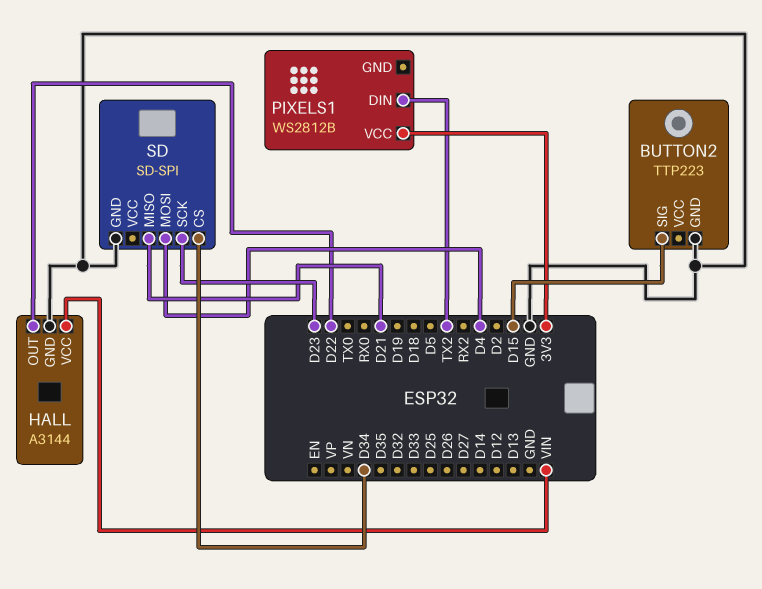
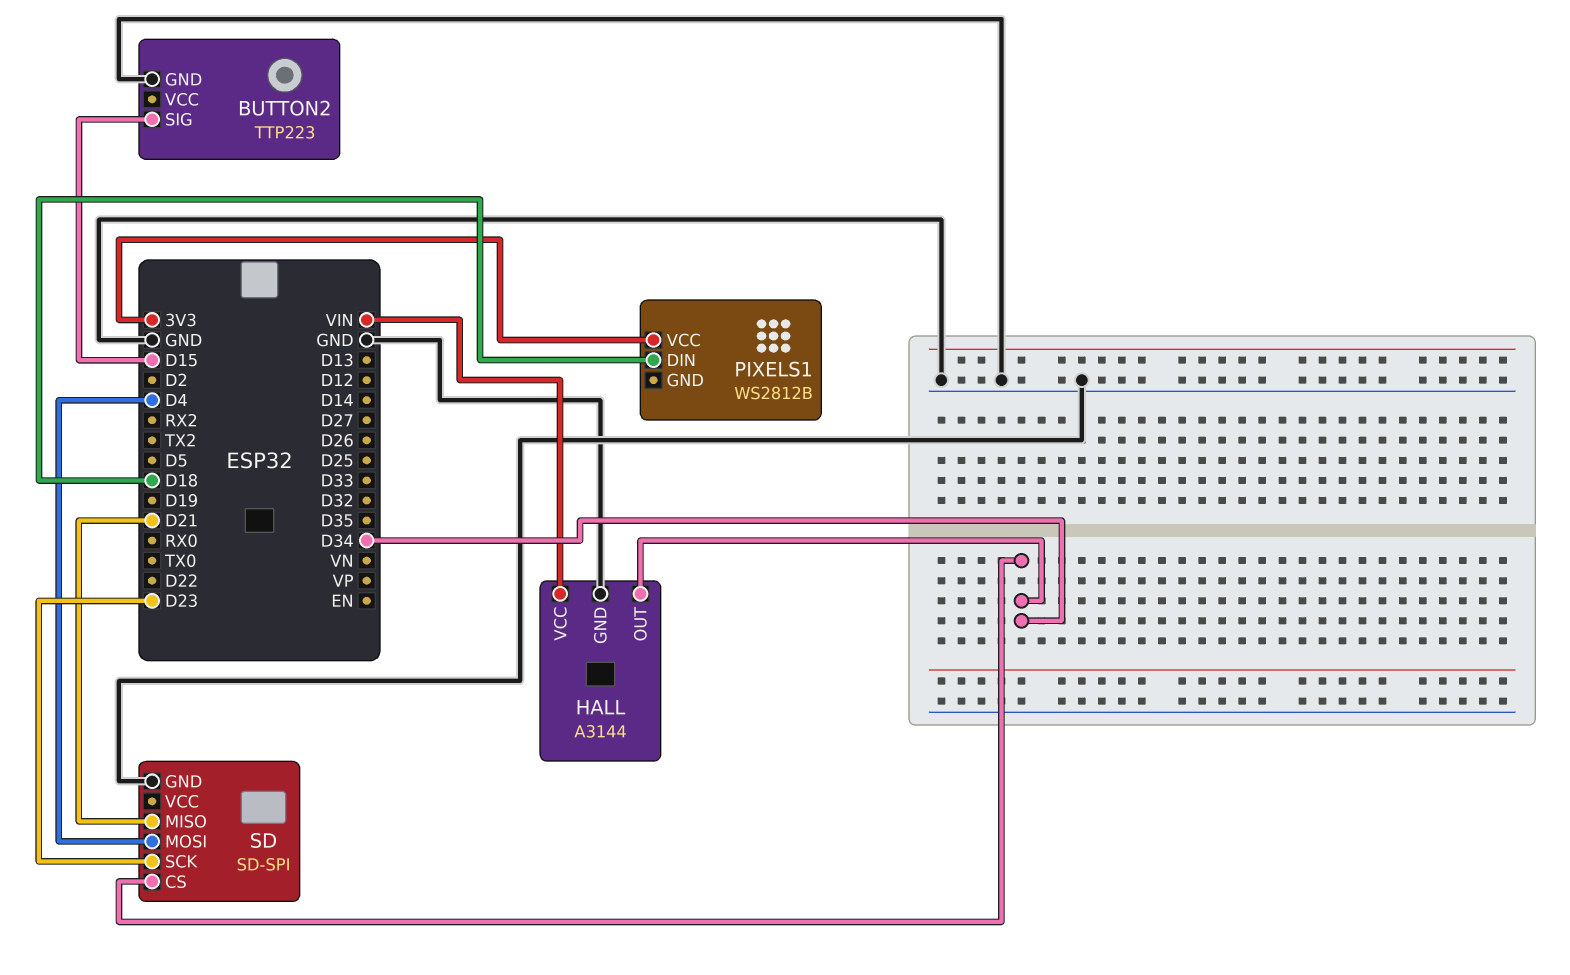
HALL pin OUT: D22 -> D34
PIXELS1 pin DIN: TX2 -> D18

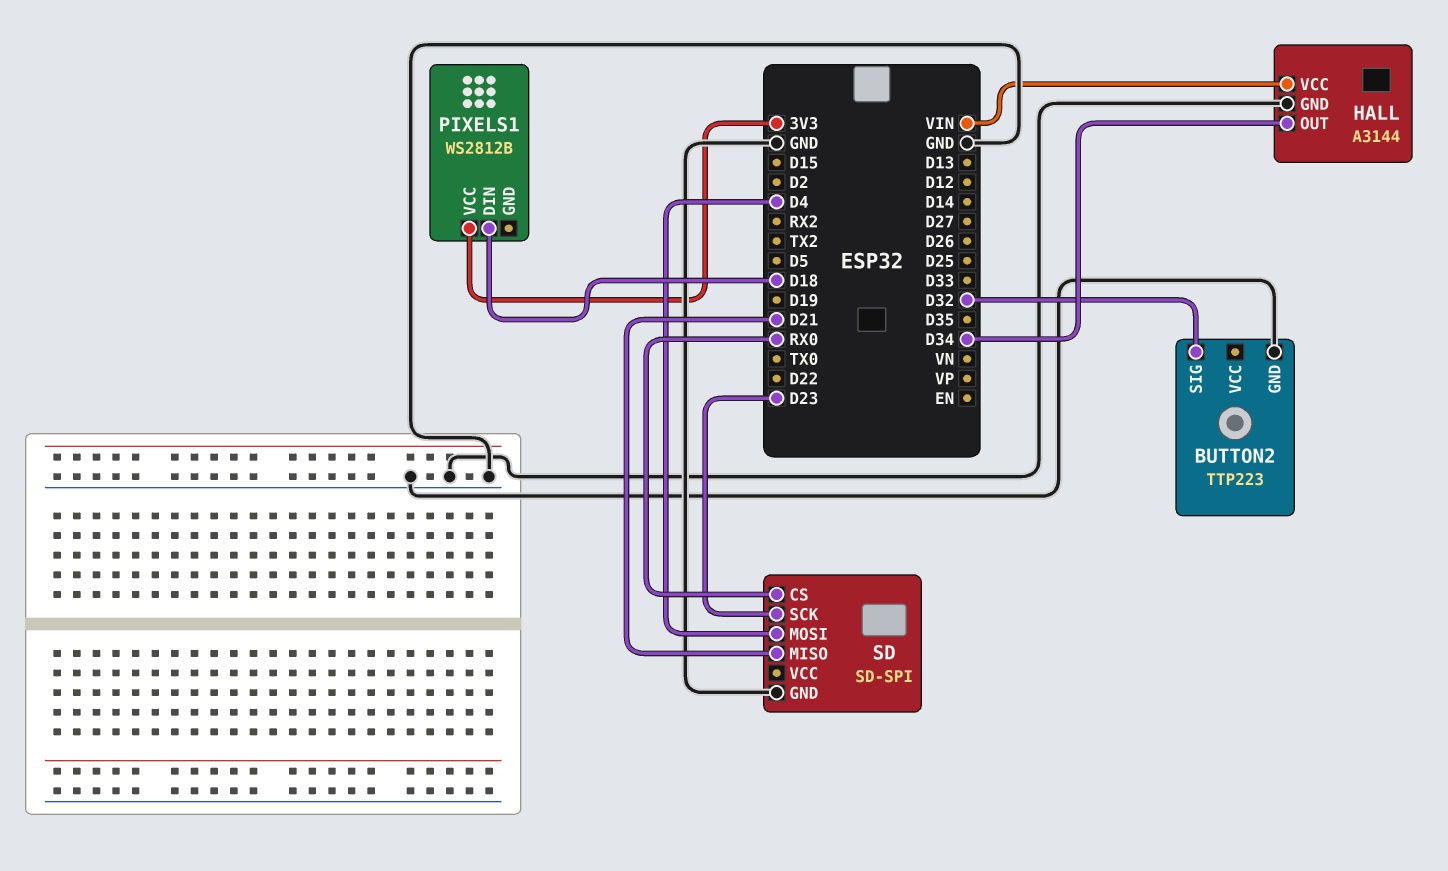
BUTTON2 pin SIG: D15 -> D32
SD pin CS: D34 -> RX0

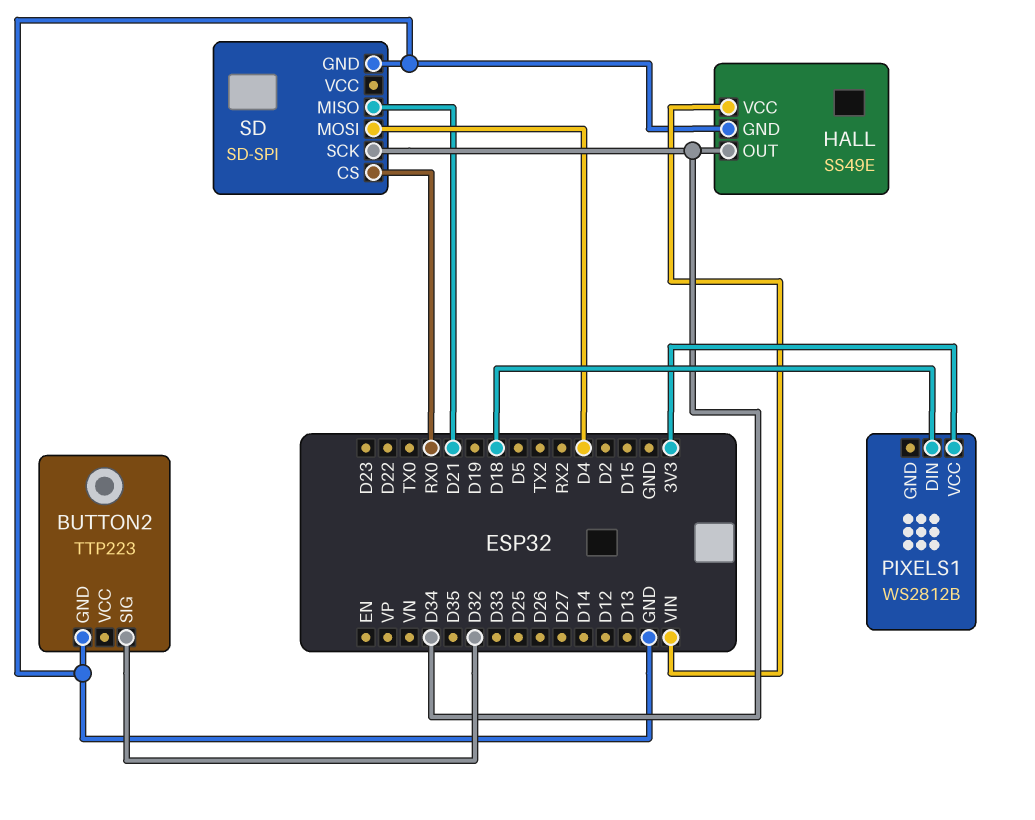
HALL: A3144 -> SS49E
SD pin SCK: D23 -> D34

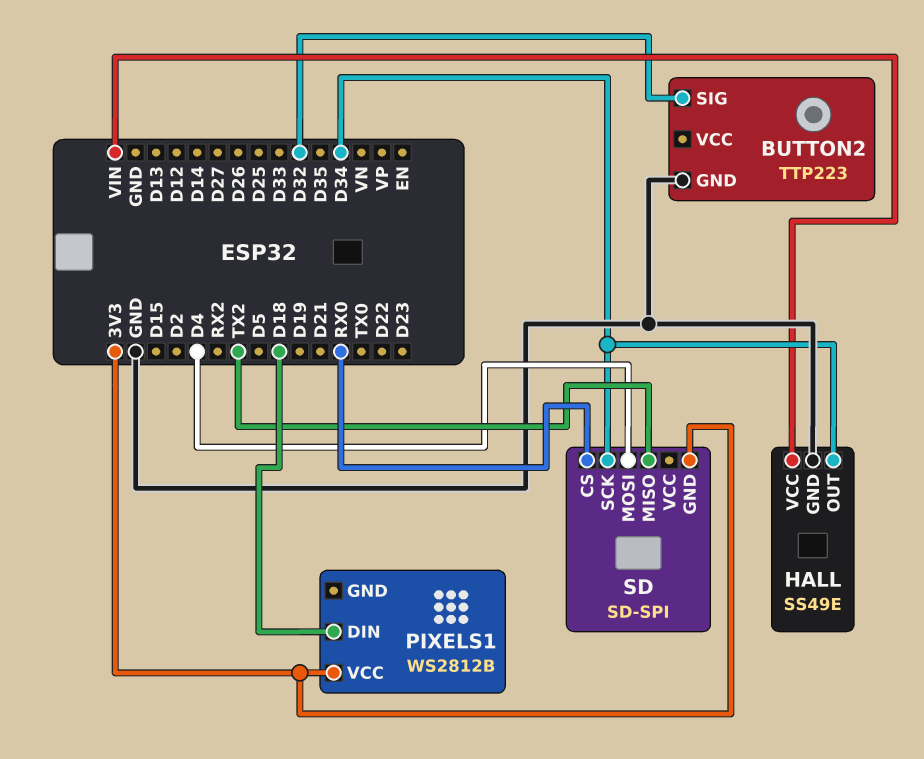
SD pin GND: GND -> 3V3
SD pin MISO: D21 -> TX2

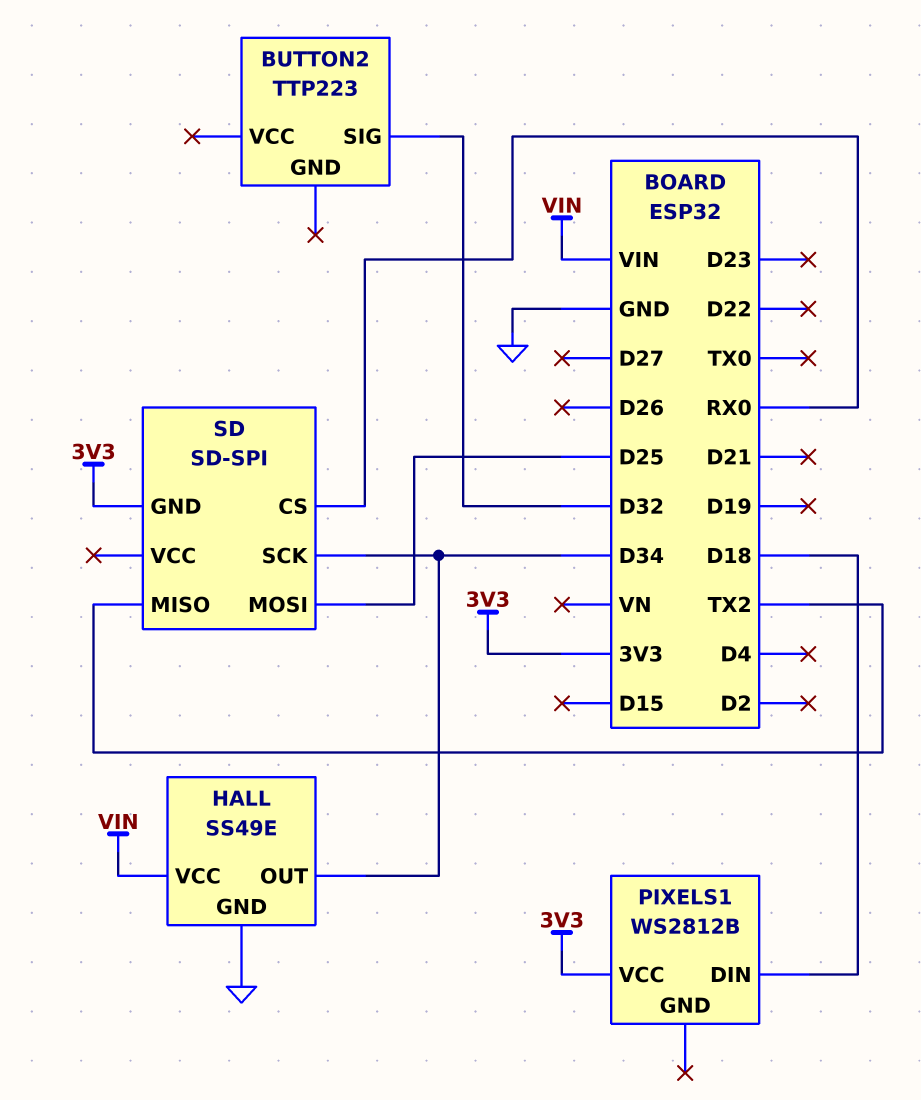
BUTTON2 pin GND: GND -> none
SD pin MOSI: D4 -> D25

